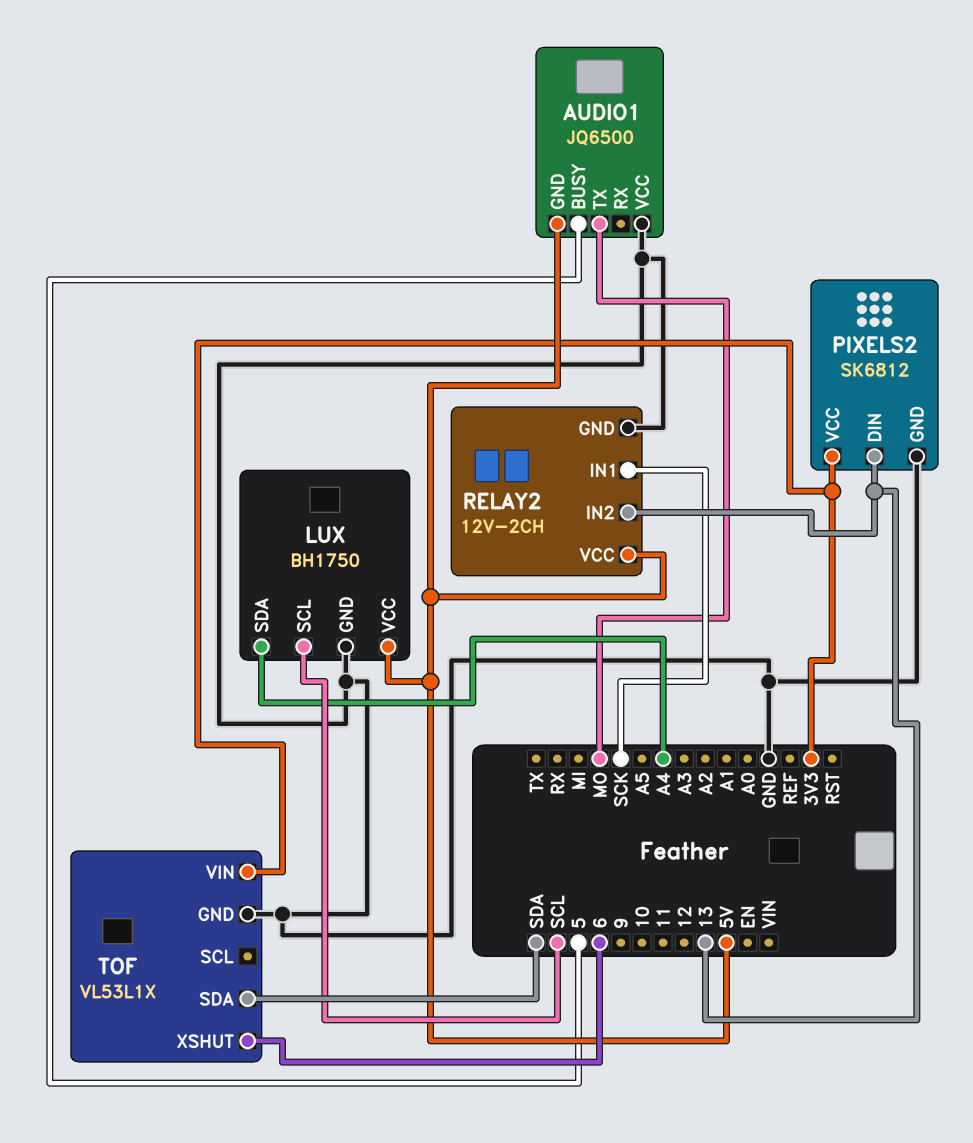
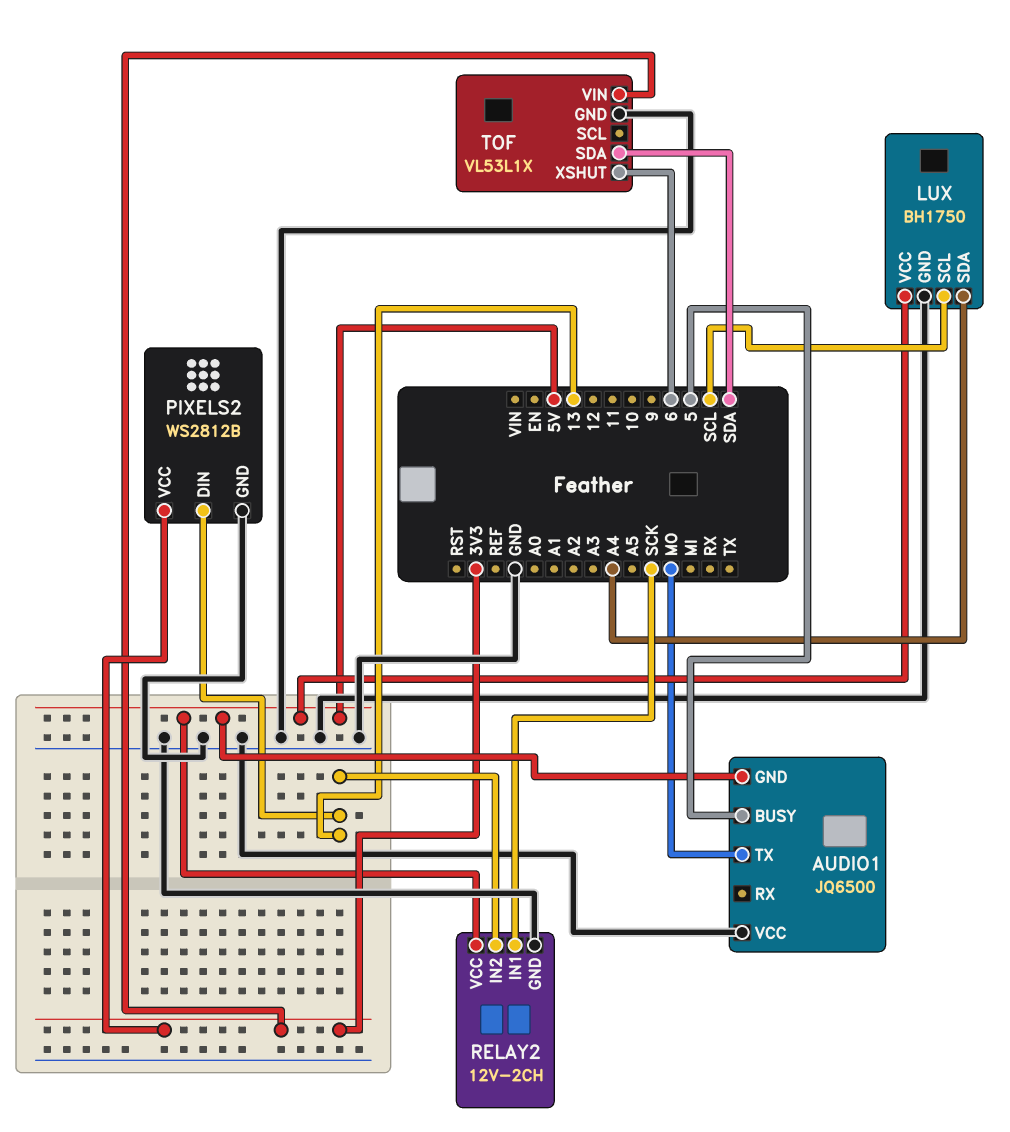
PIXELS2: SK6812 -> WS2812B

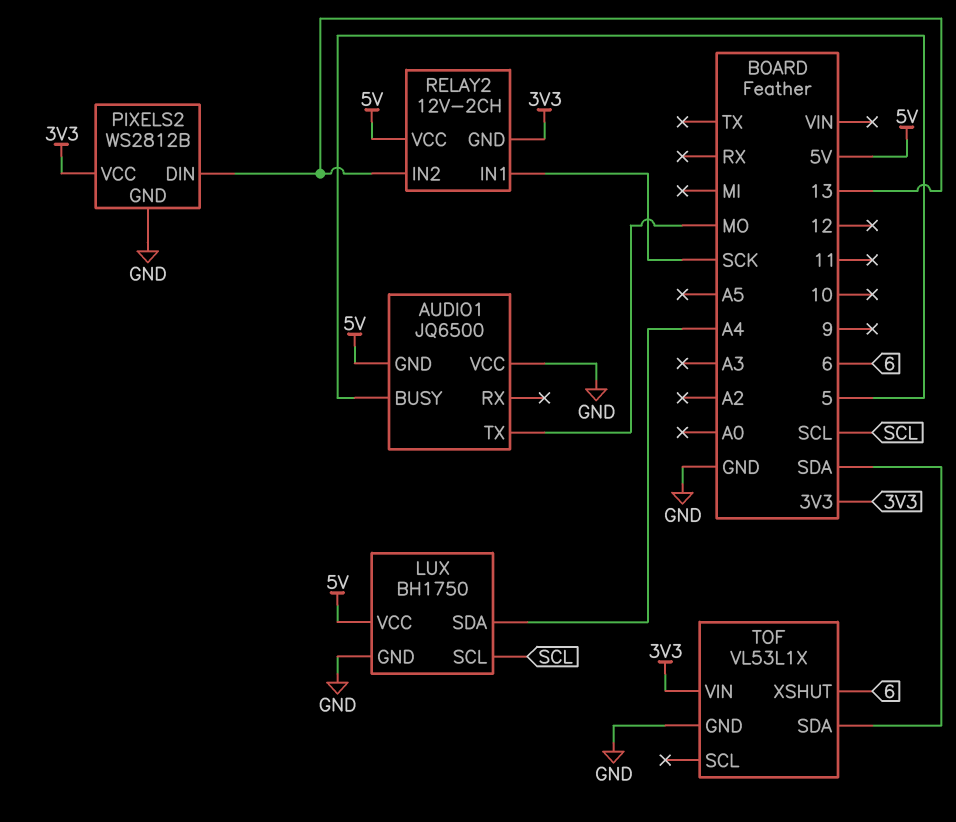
RELAY2 pin GND: GND -> 3V3

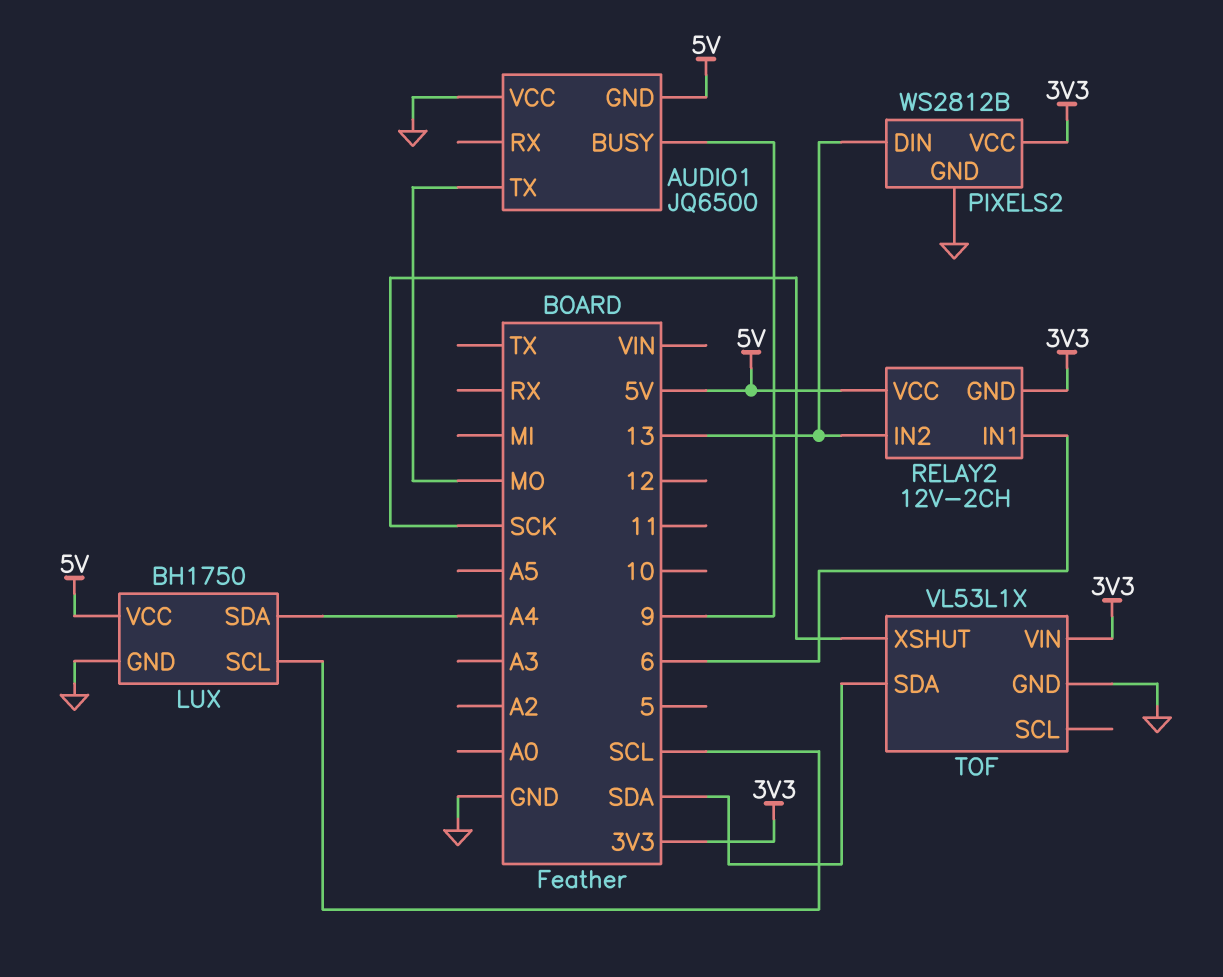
AUDIO1 pin BUSY: 5 -> 9
RELAY2 pin IN1: SCK -> 6
TOF pin XSHUT: 6 -> SCK

